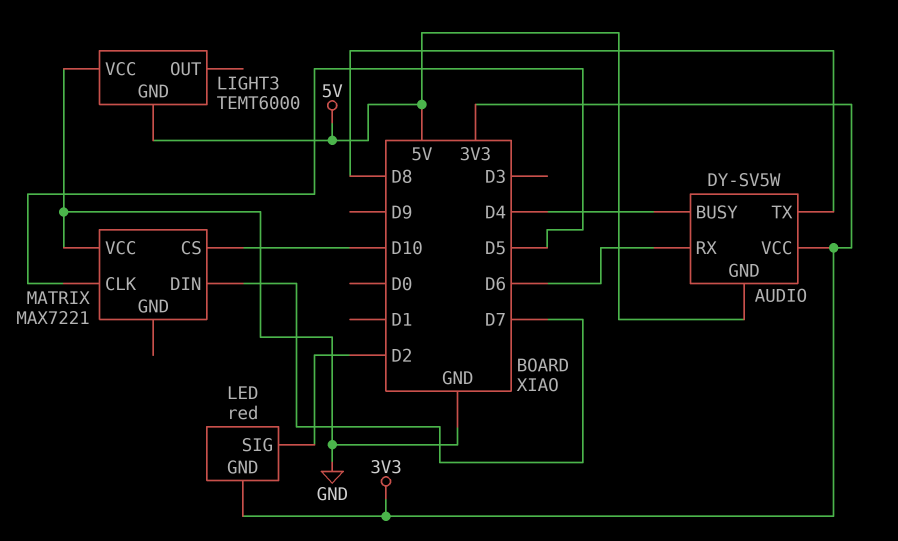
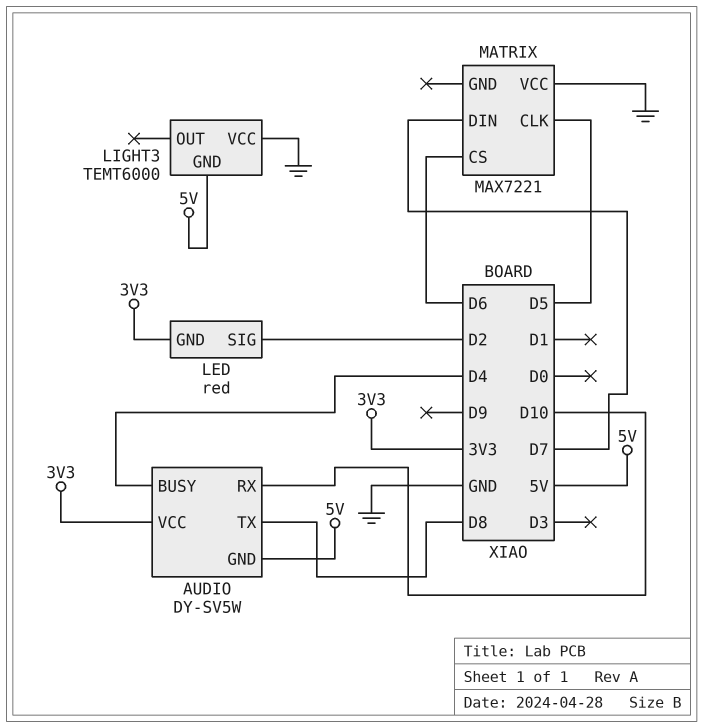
AUDIO pin RX: D6 -> D10
MATRIX pin CS: D10 -> D6

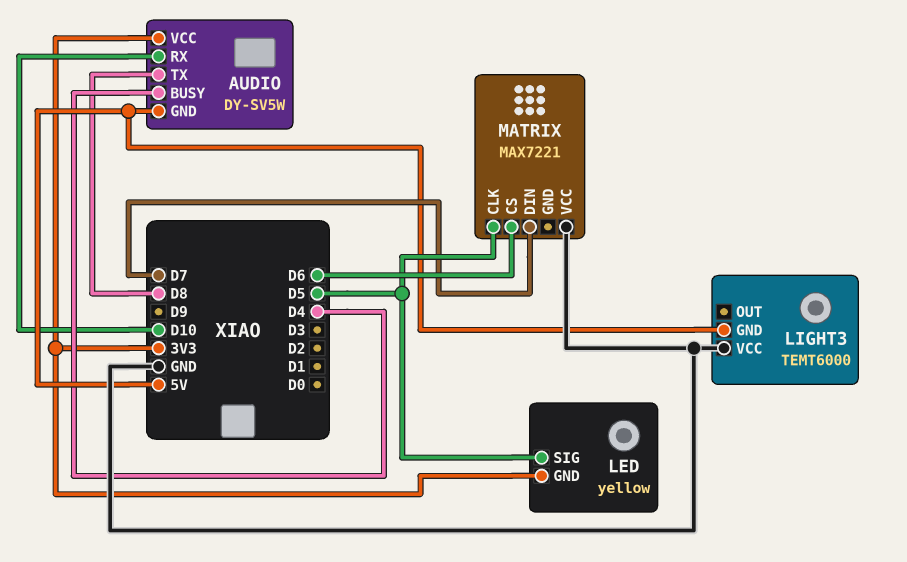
LED: red -> yellow
LED pin SIG: D2 -> D5

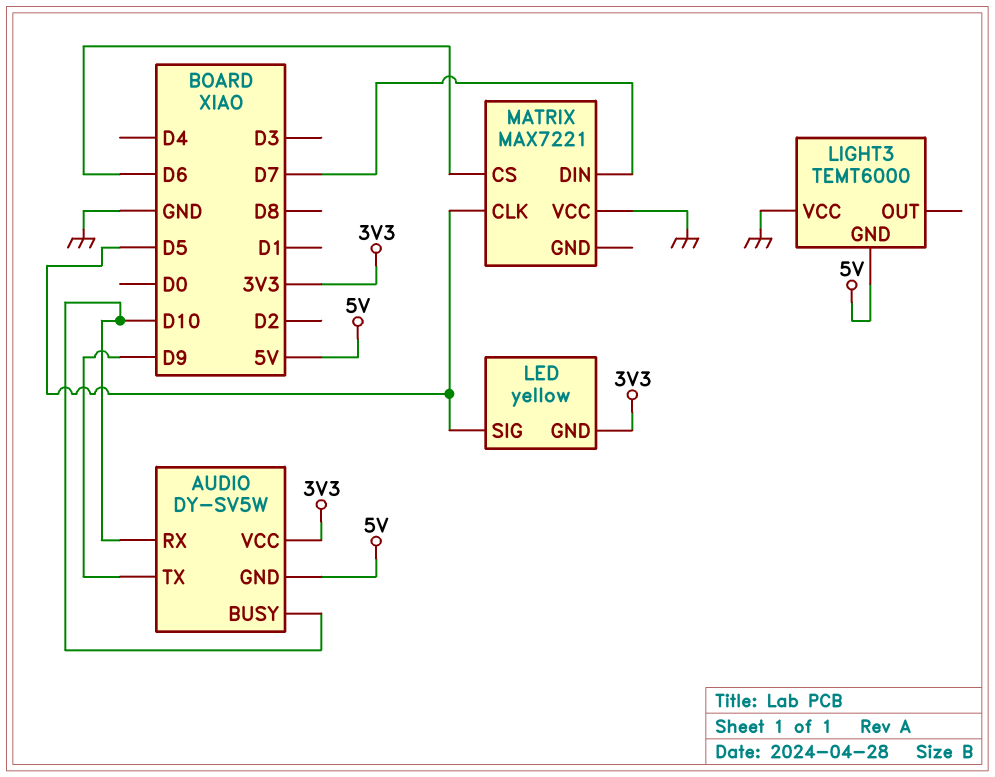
AUDIO pin BUSY: D4 -> D10
AUDIO pin TX: D8 -> D9

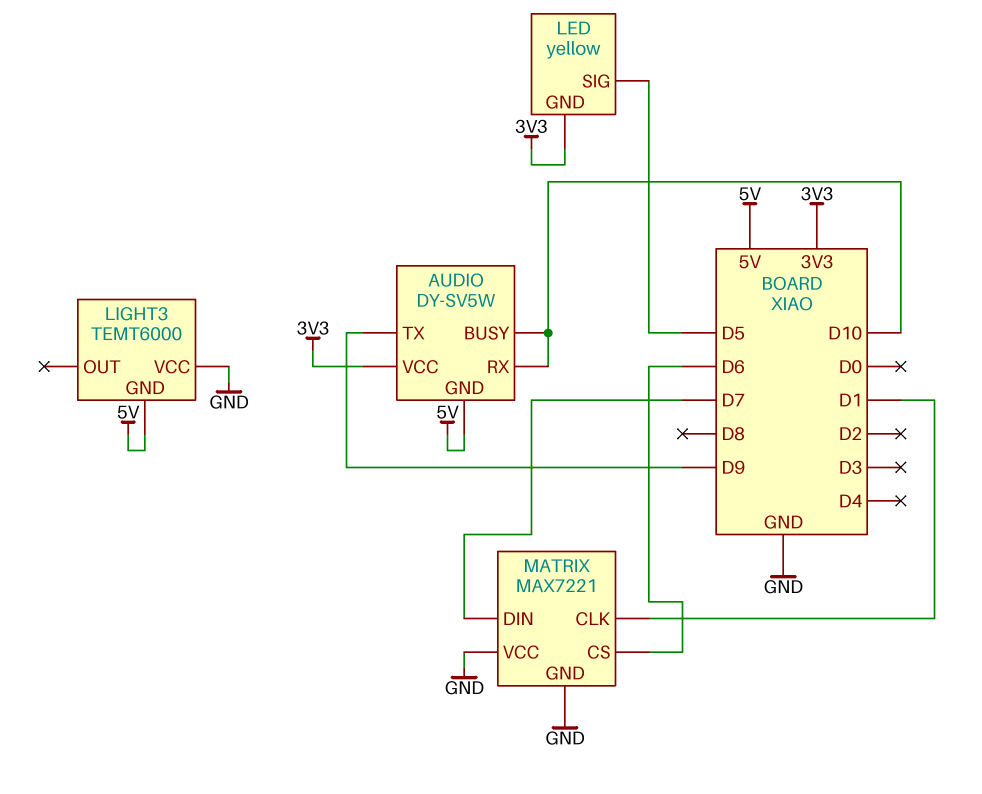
MATRIX pin CLK: D5 -> D1
MATRIX pin GND: none -> GND

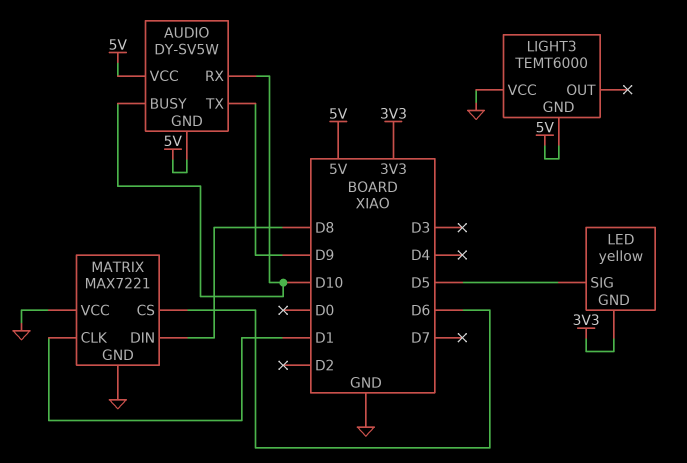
AUDIO pin VCC: 3V3 -> 5V
MATRIX pin DIN: D7 -> D8

